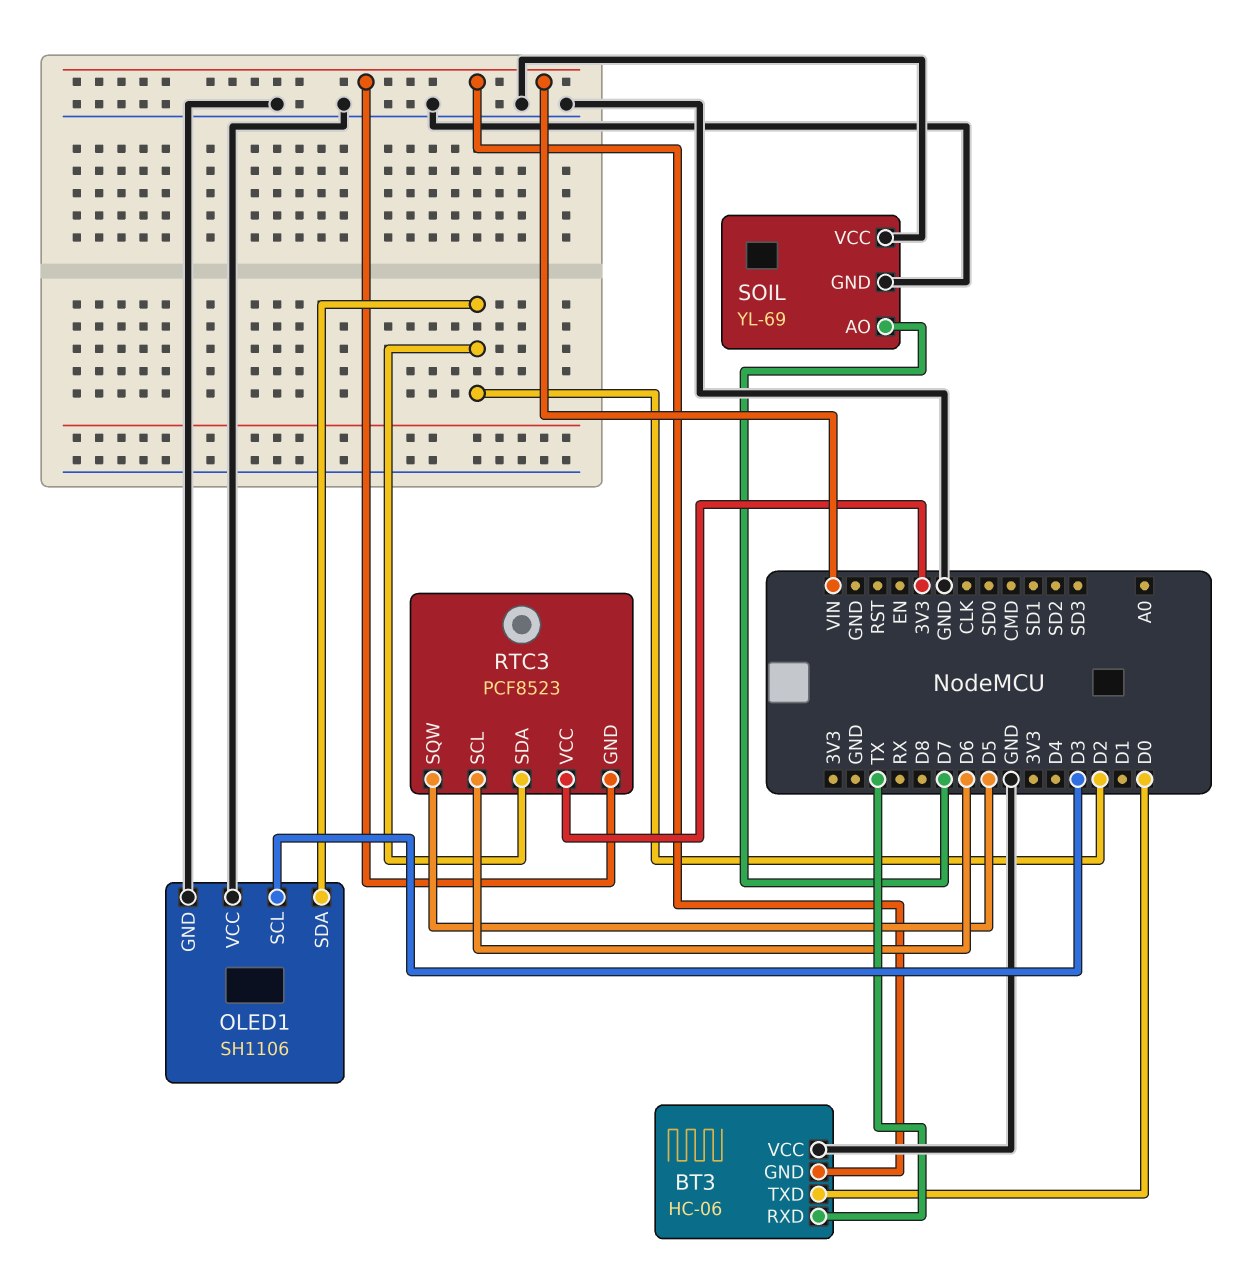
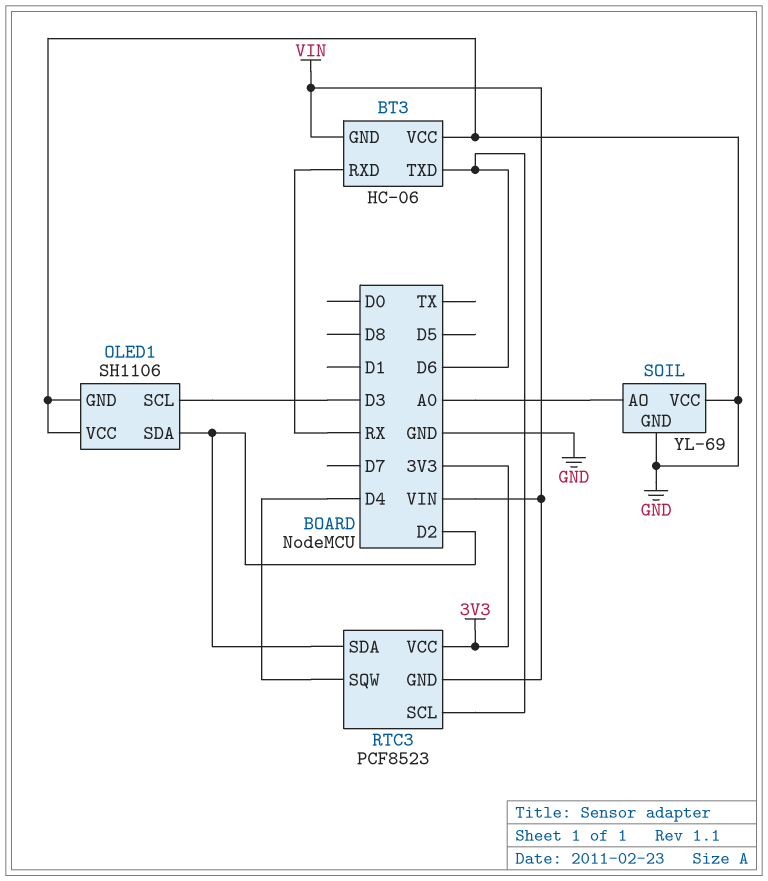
BT3 pin RXD: TX -> RX
BT3 pin TXD: D0 -> D6
RTC3 pin SQW: D5 -> D4
SOIL pin AO: D7 -> A0

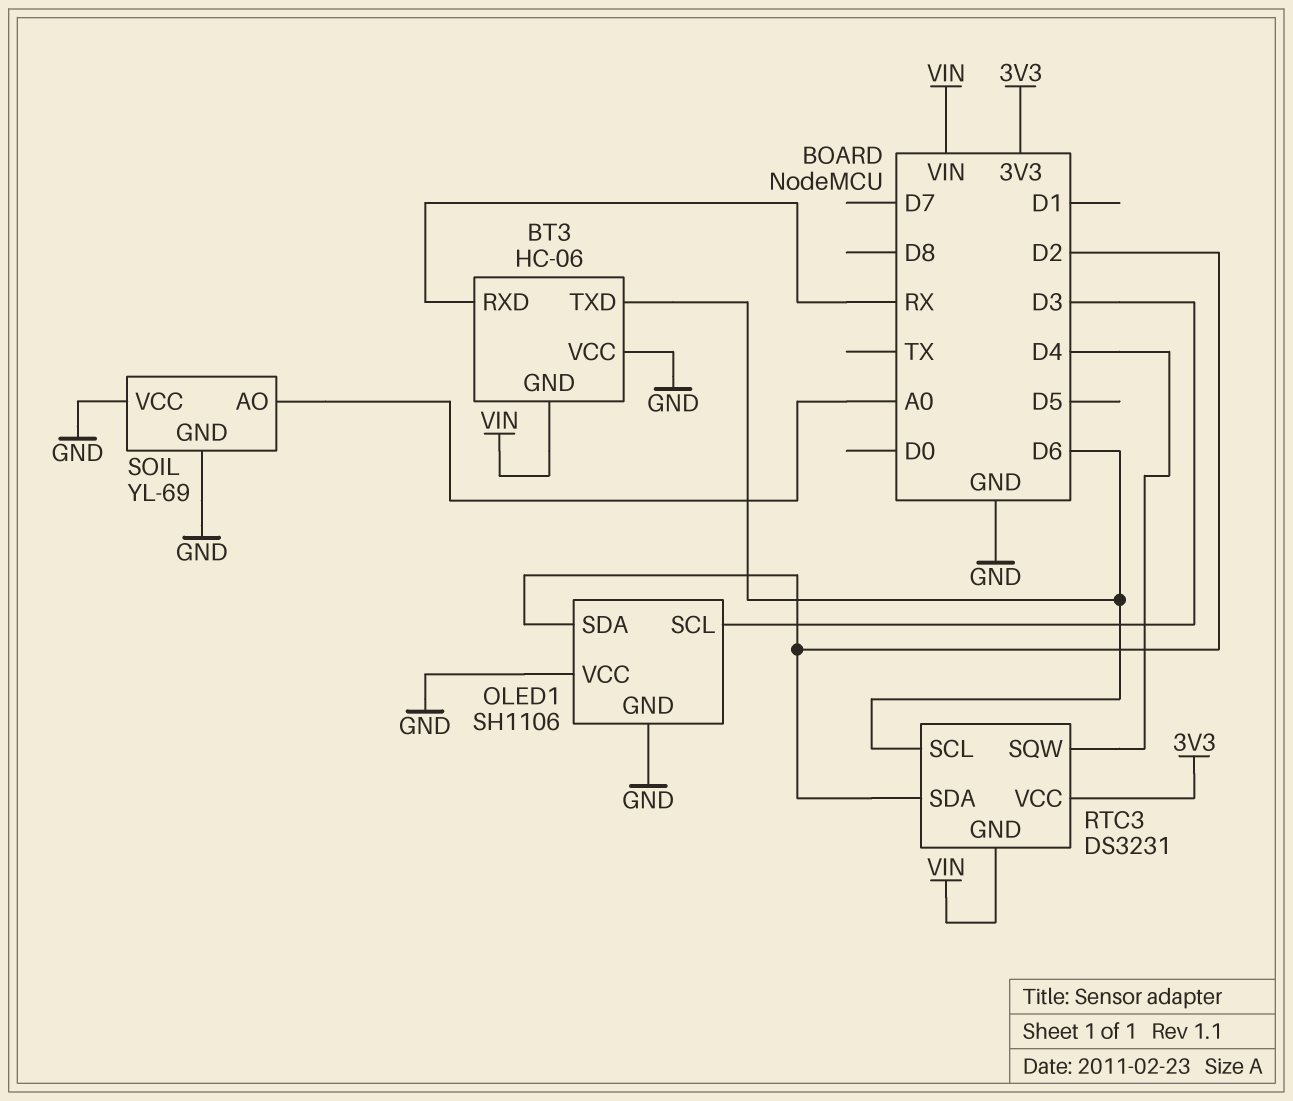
RTC3: PCF8523 -> DS3231

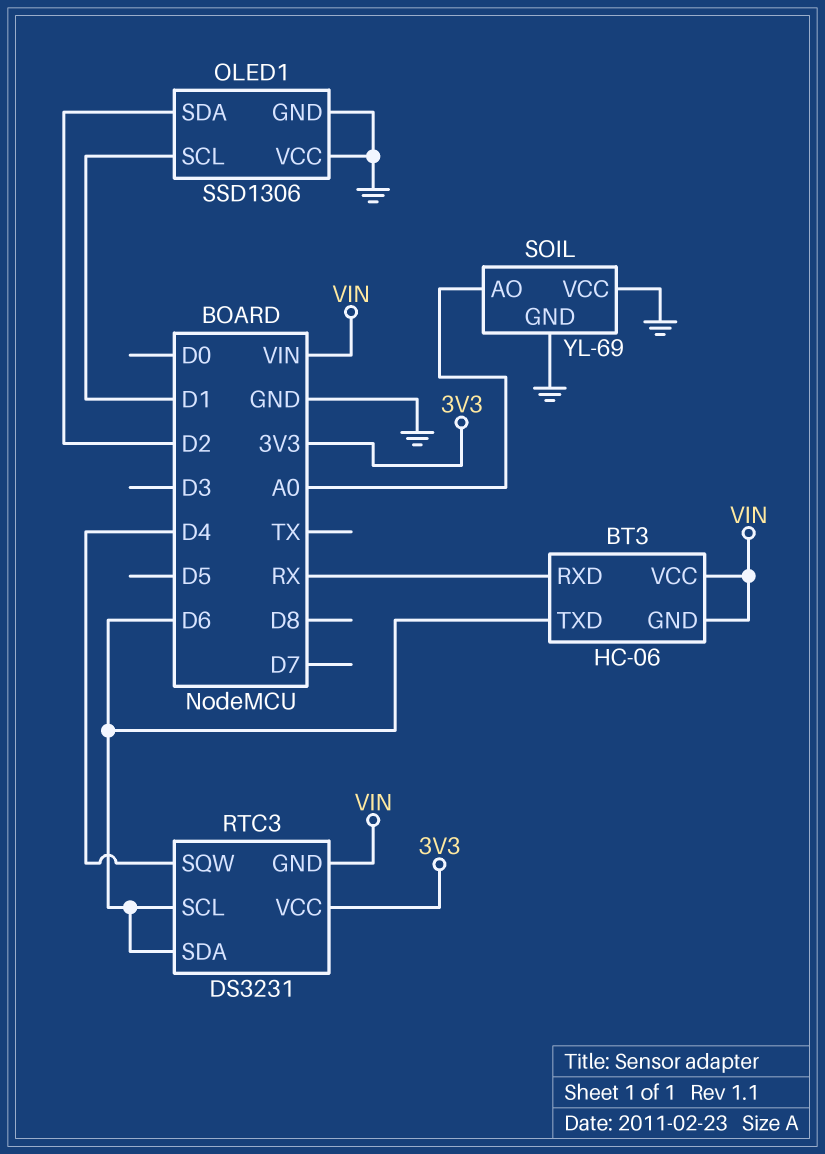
BT3 pin VCC: GND -> VIN
OLED1: SH1106 -> SSD1306
OLED1 pin SCL: D3 -> D1
RTC3 pin SDA: D2 -> D6

